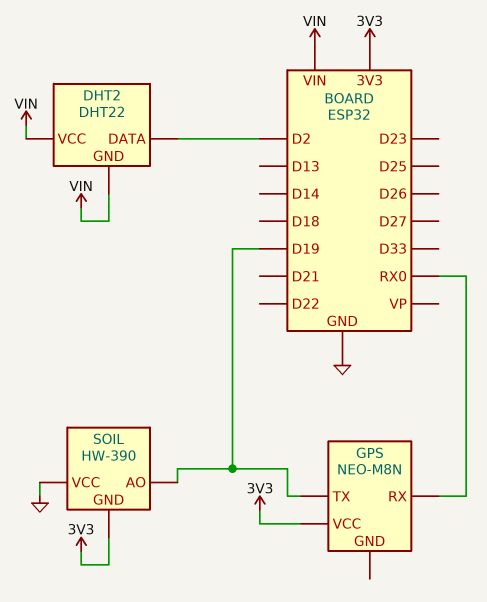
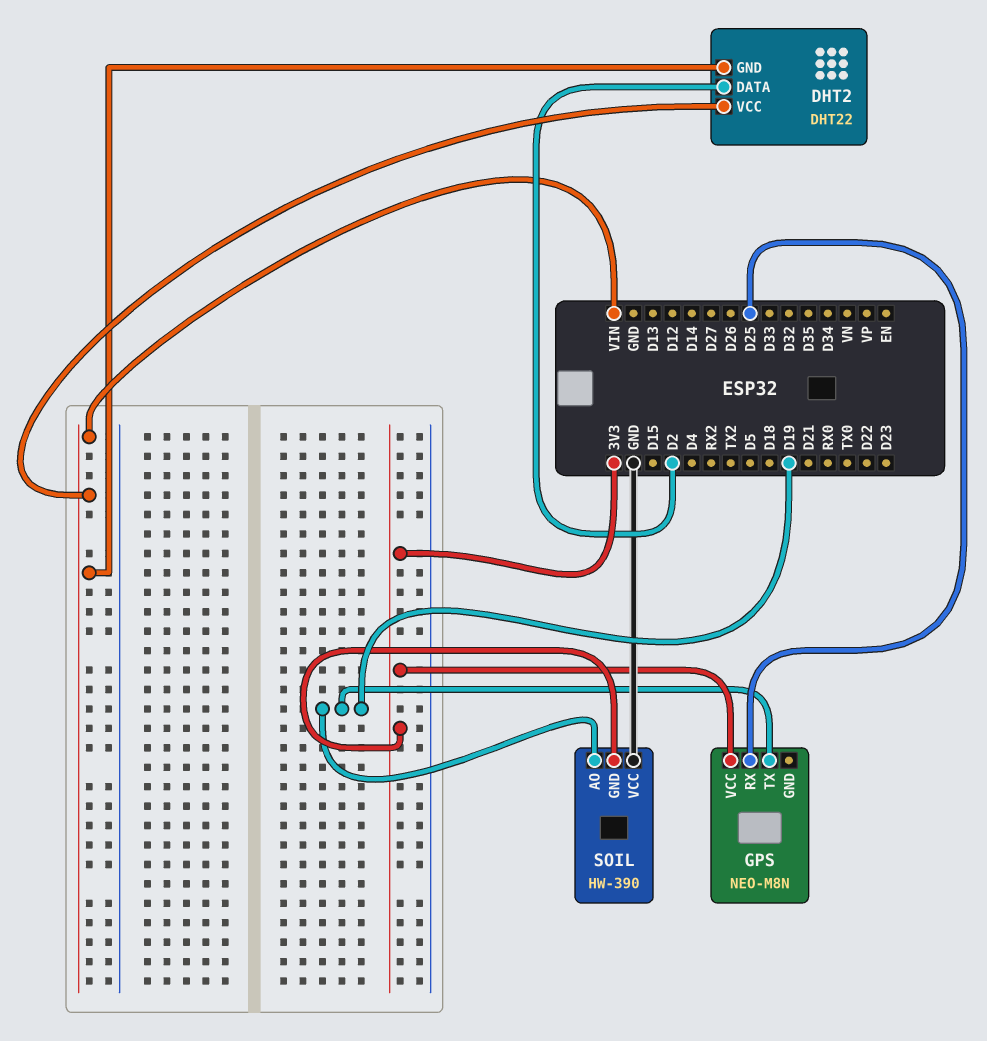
GPS pin RX: RX0 -> D25

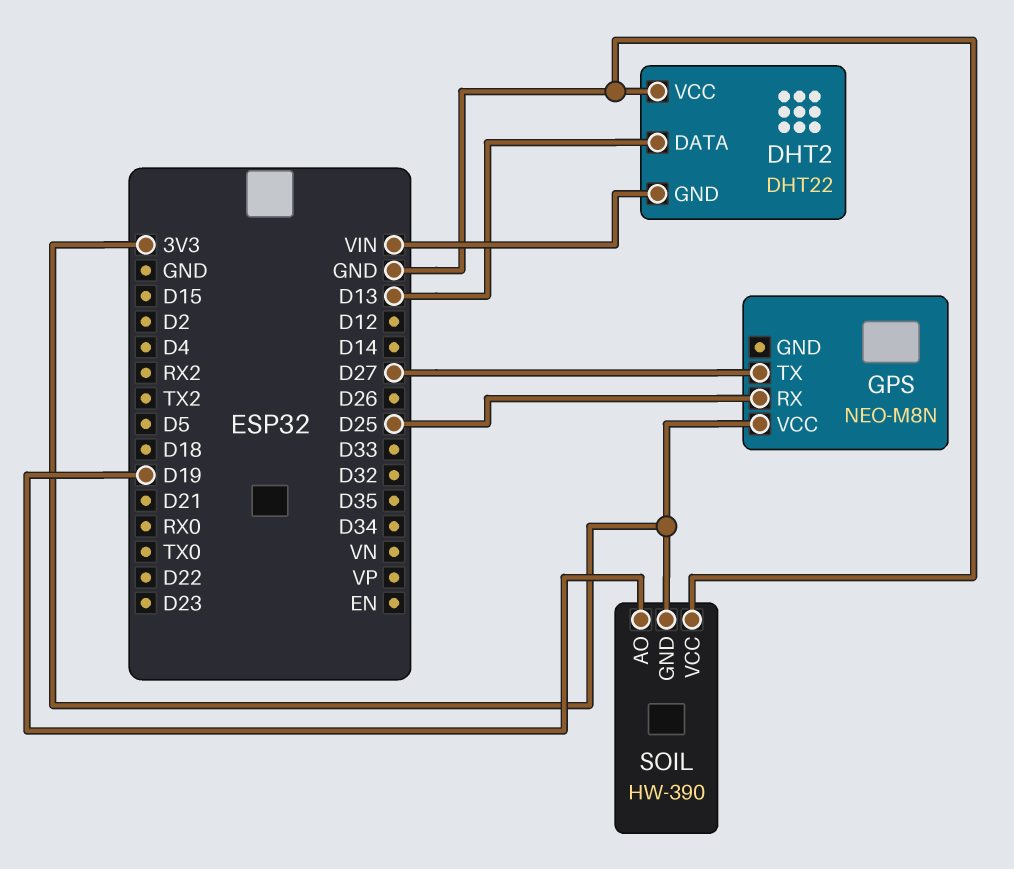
DHT2 pin DATA: D2 -> D13
DHT2 pin VCC: VIN -> GND
GPS pin TX: D19 -> D27

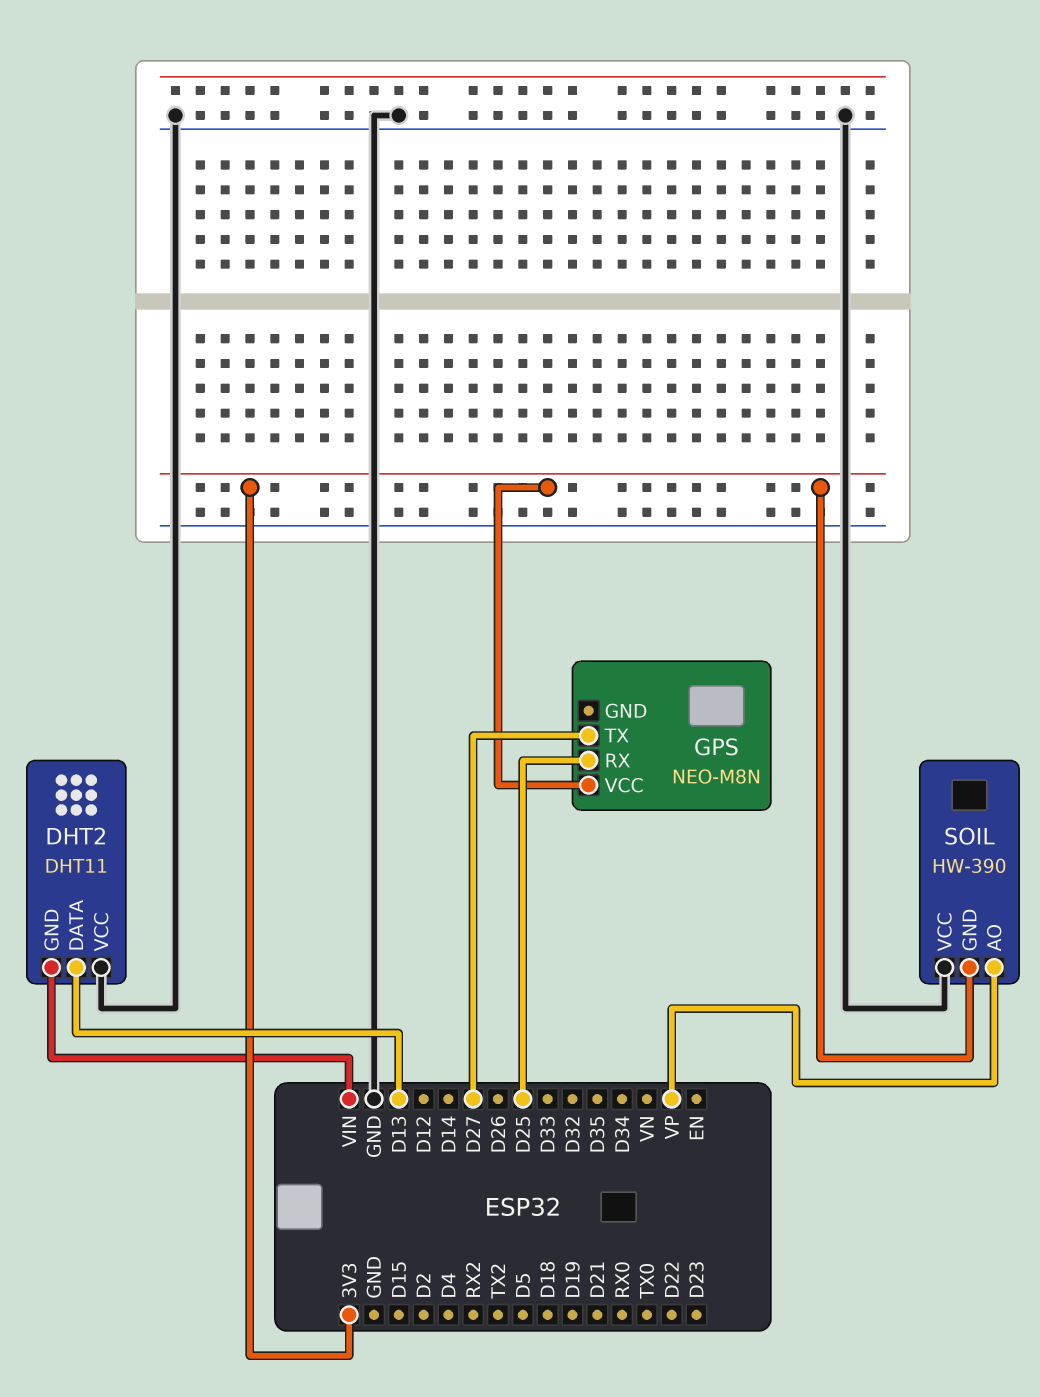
DHT2: DHT22 -> DHT11
SOIL pin AO: D19 -> VP

